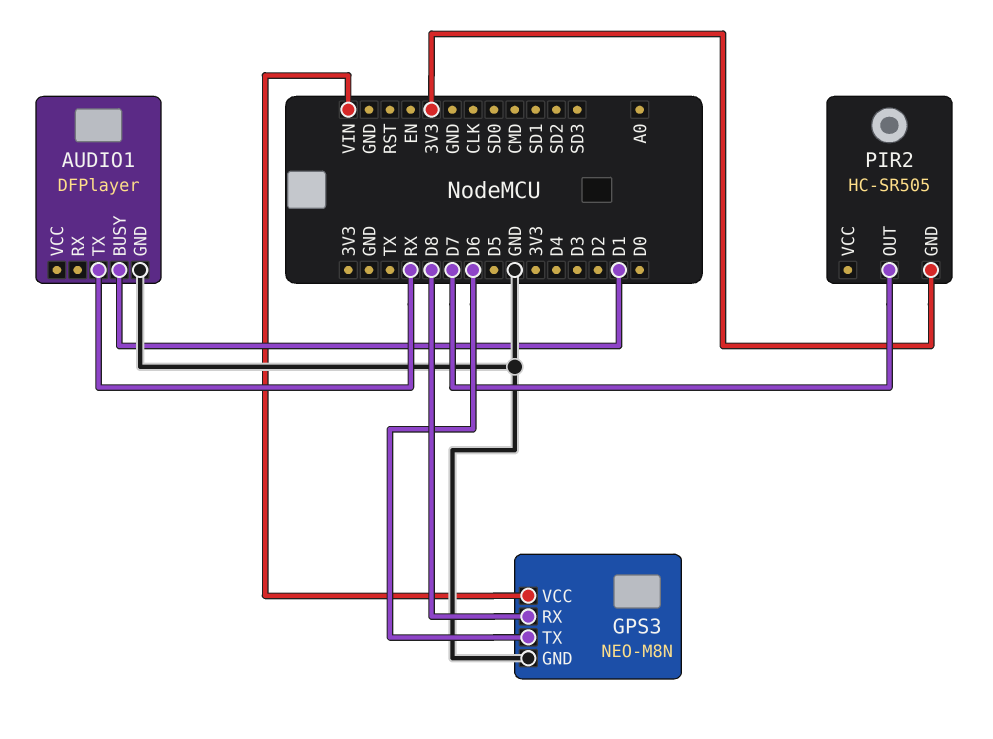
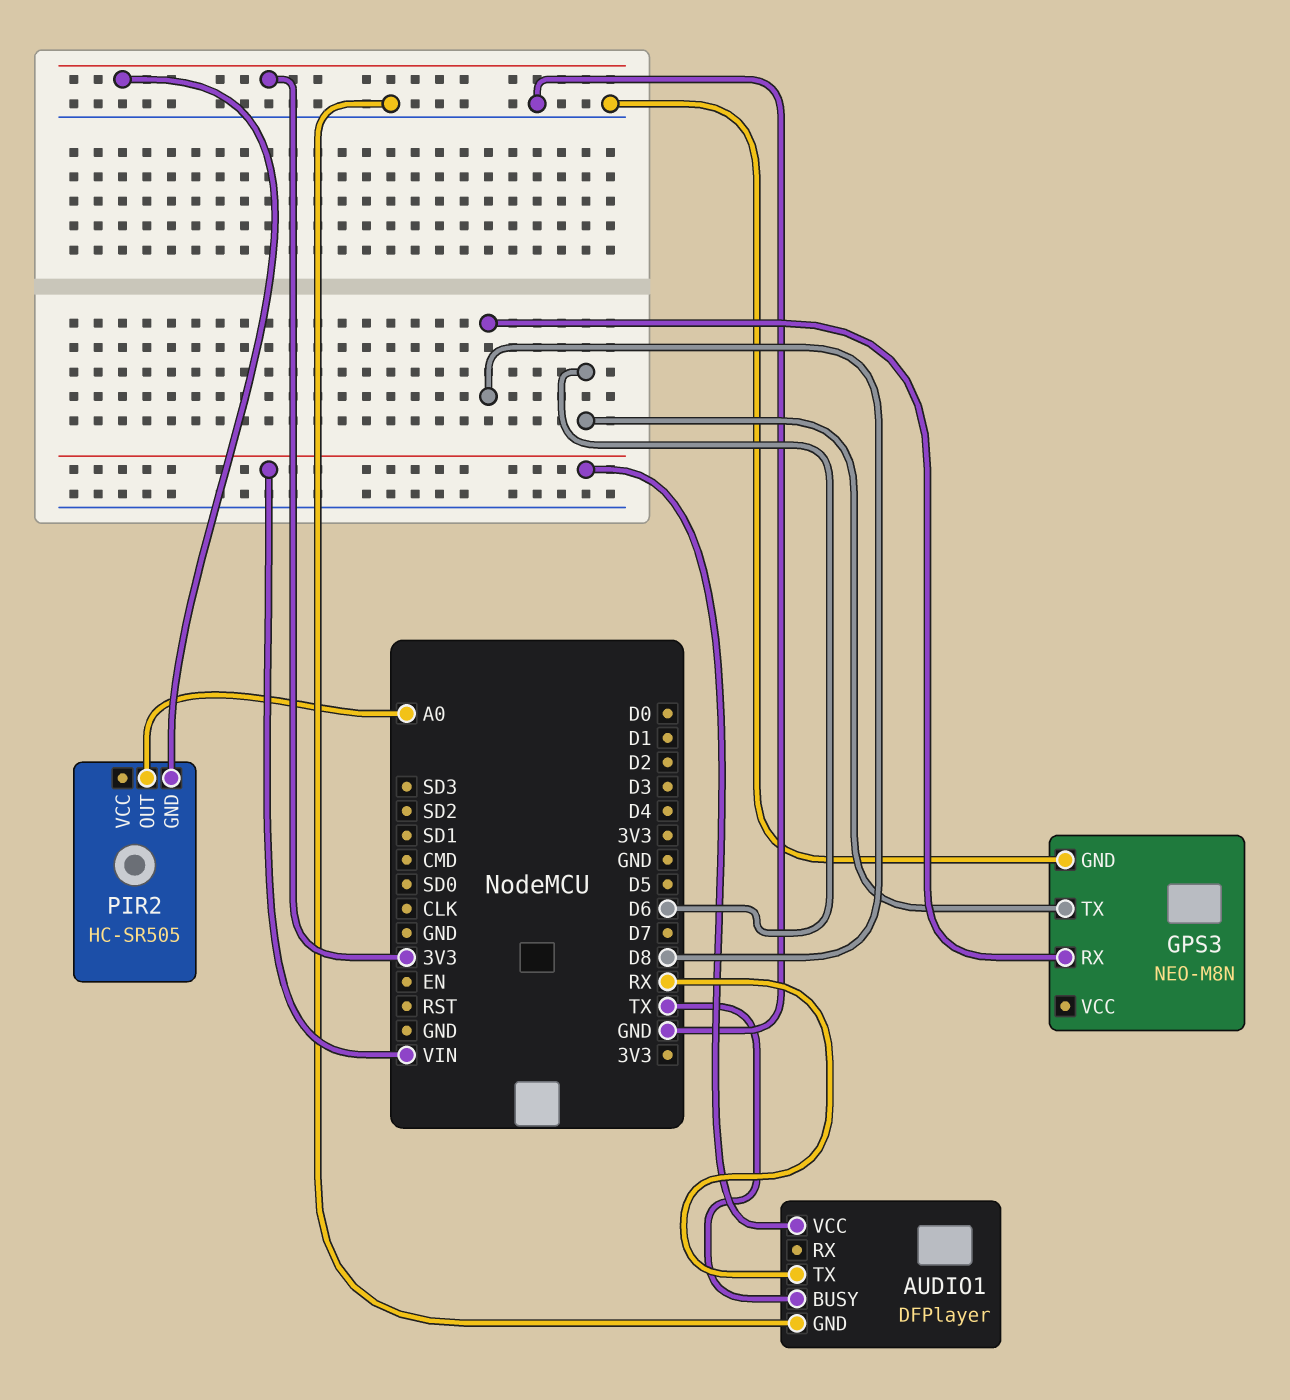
AUDIO1 pin BUSY: D1 -> TX
AUDIO1 pin VCC: none -> VIN
GPS3 pin VCC: VIN -> none
PIR2 pin OUT: D7 -> A0

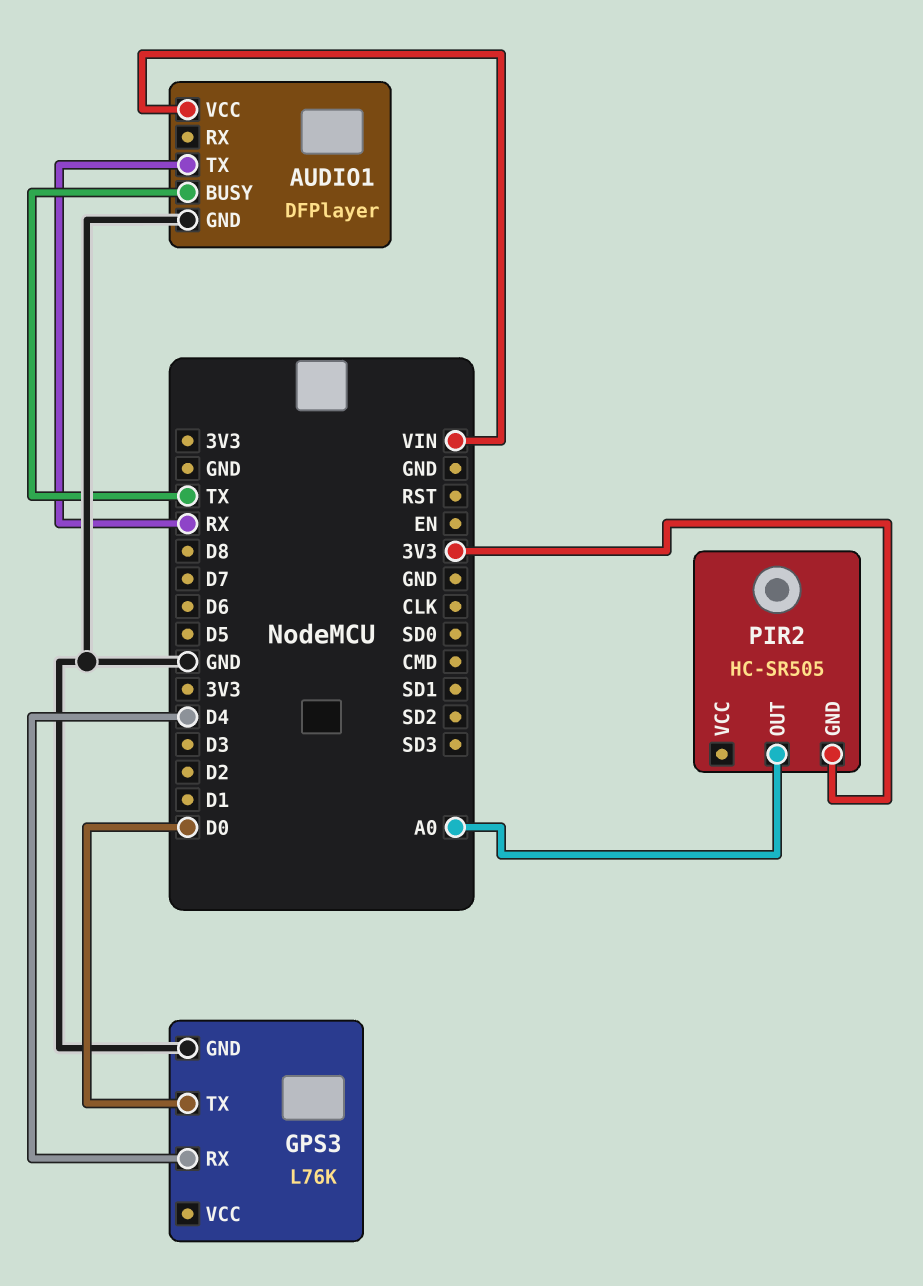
GPS3: NEO-M8N -> L76K
GPS3 pin RX: D8 -> D4
GPS3 pin TX: D6 -> D0

